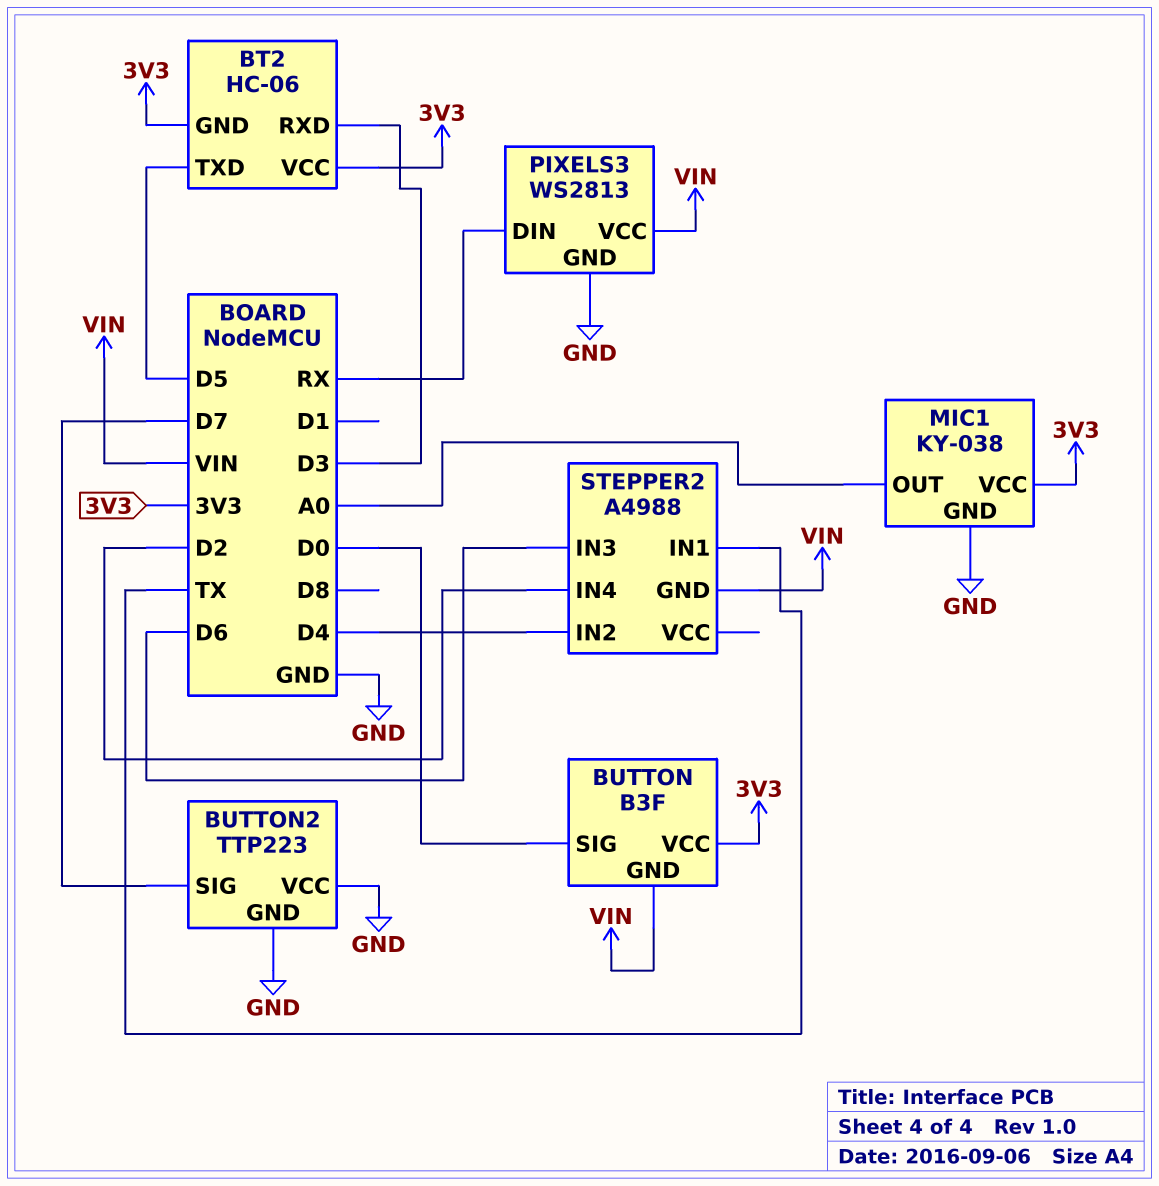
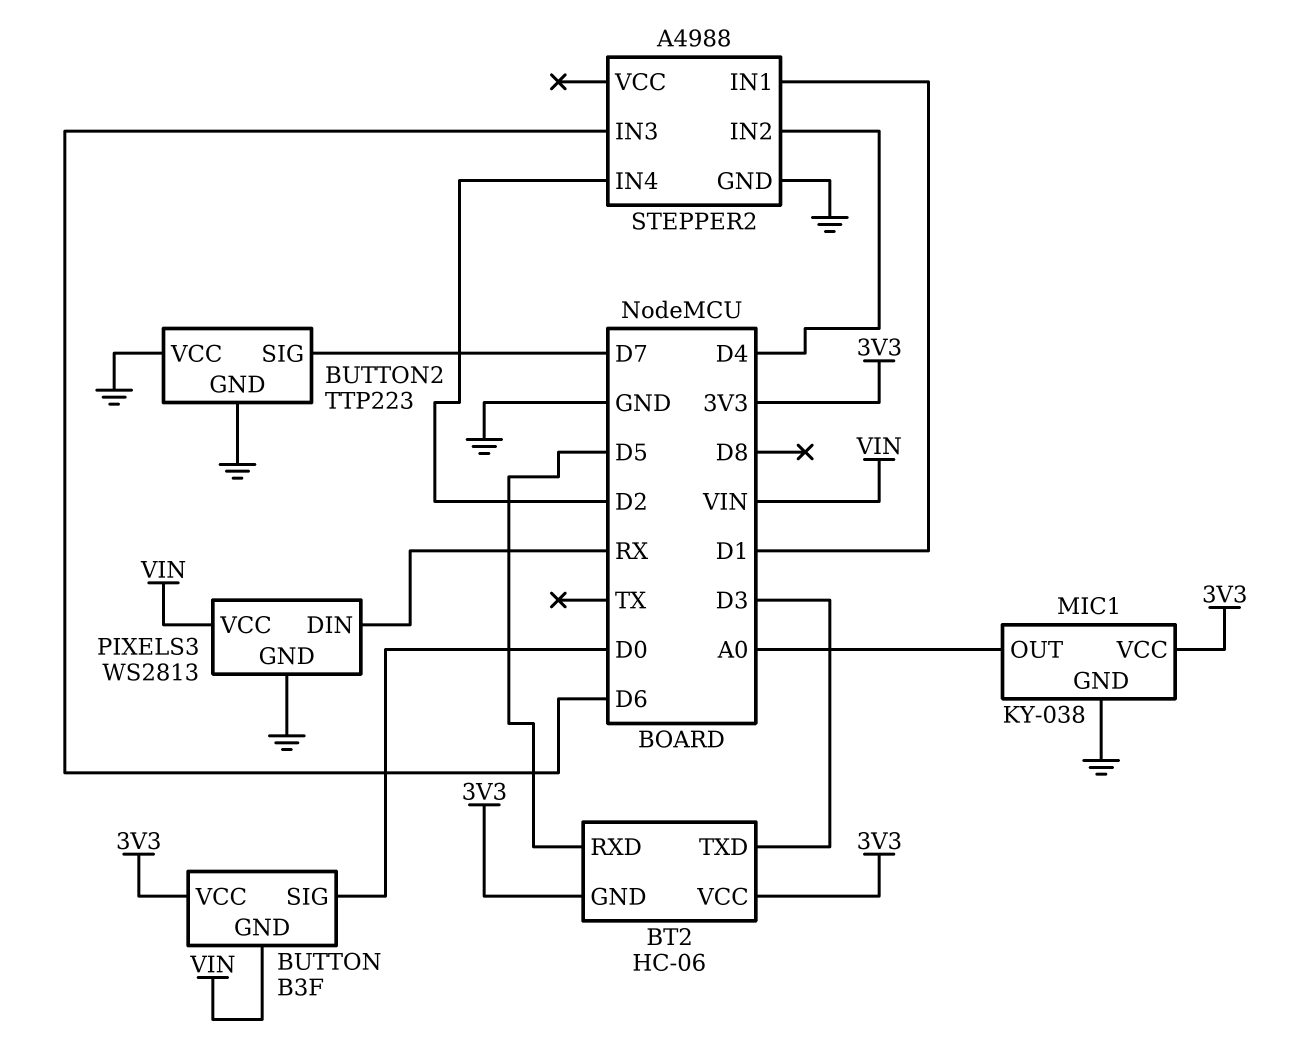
BT2 pin RXD: D3 -> D5
BT2 pin TXD: D5 -> D3
STEPPER2 pin GND: VIN -> GND
STEPPER2 pin IN1: TX -> D1

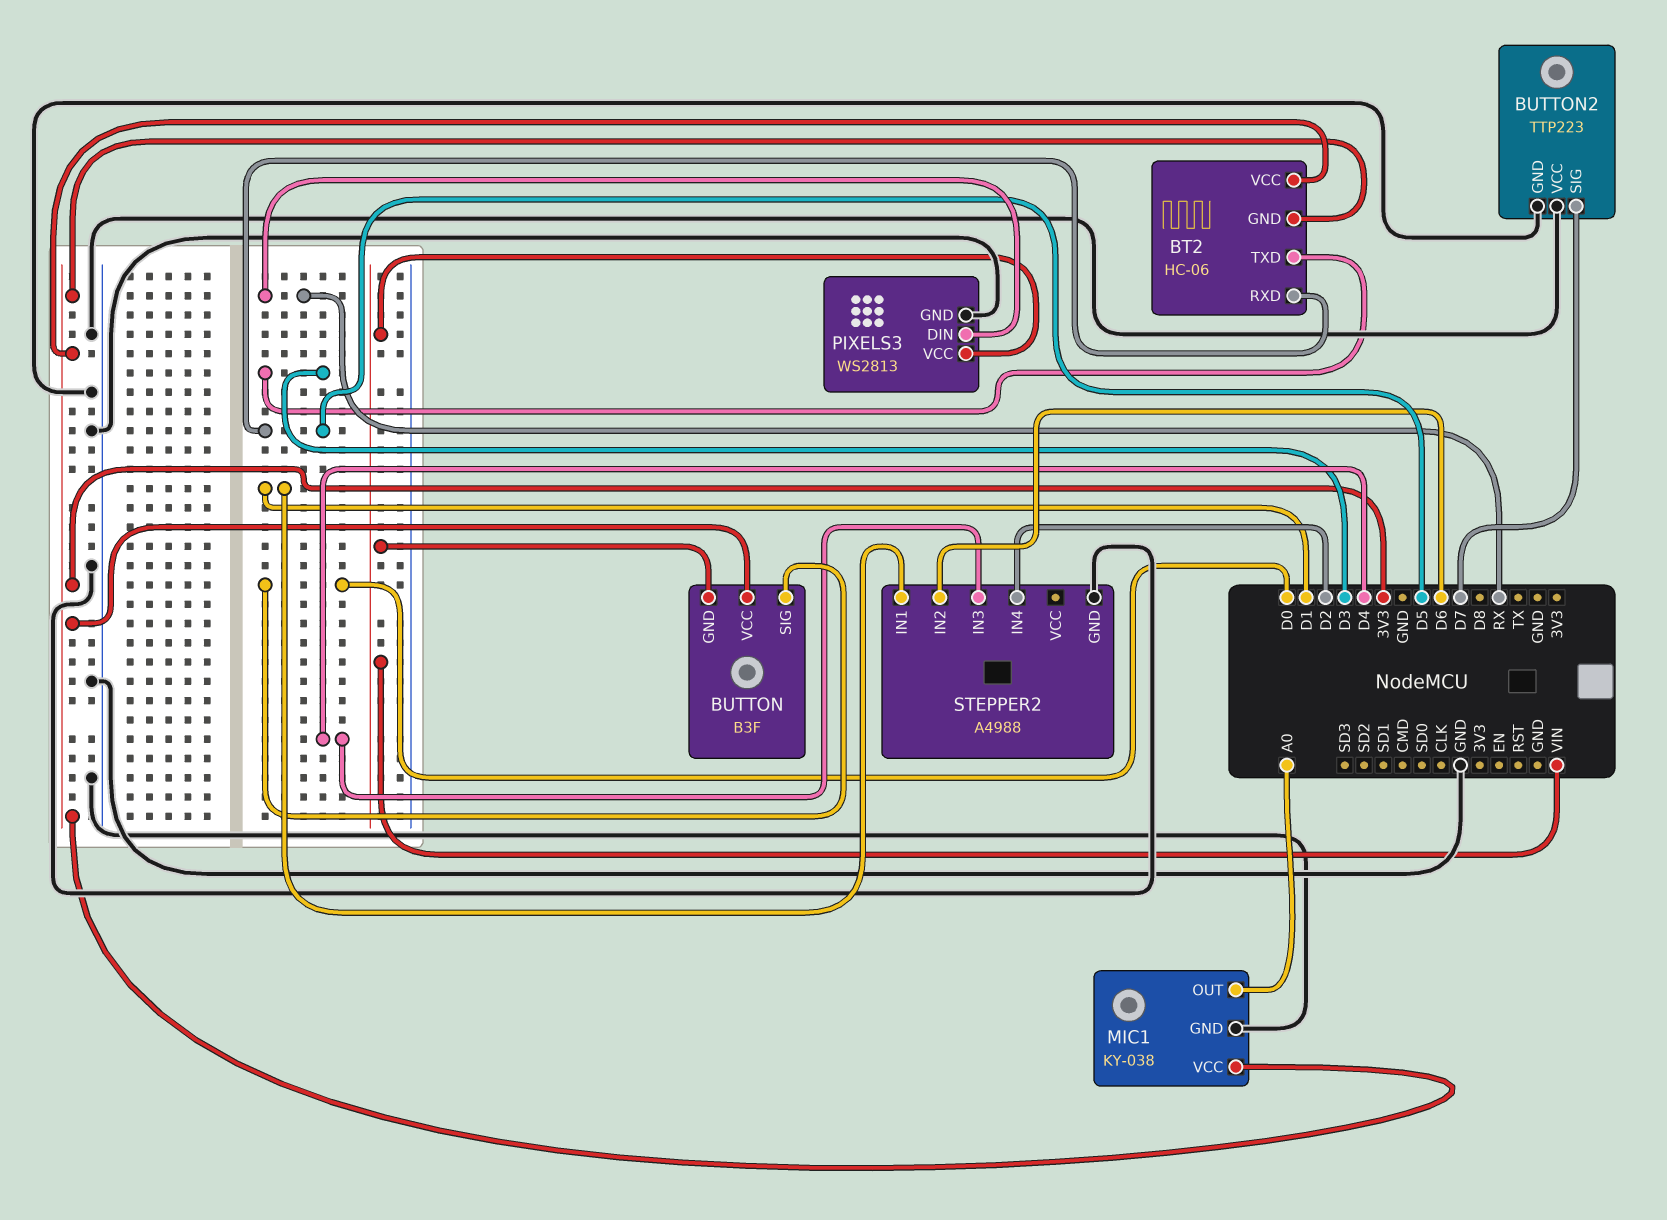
STEPPER2 pin IN2: D4 -> D6
STEPPER2 pin IN3: D6 -> D4

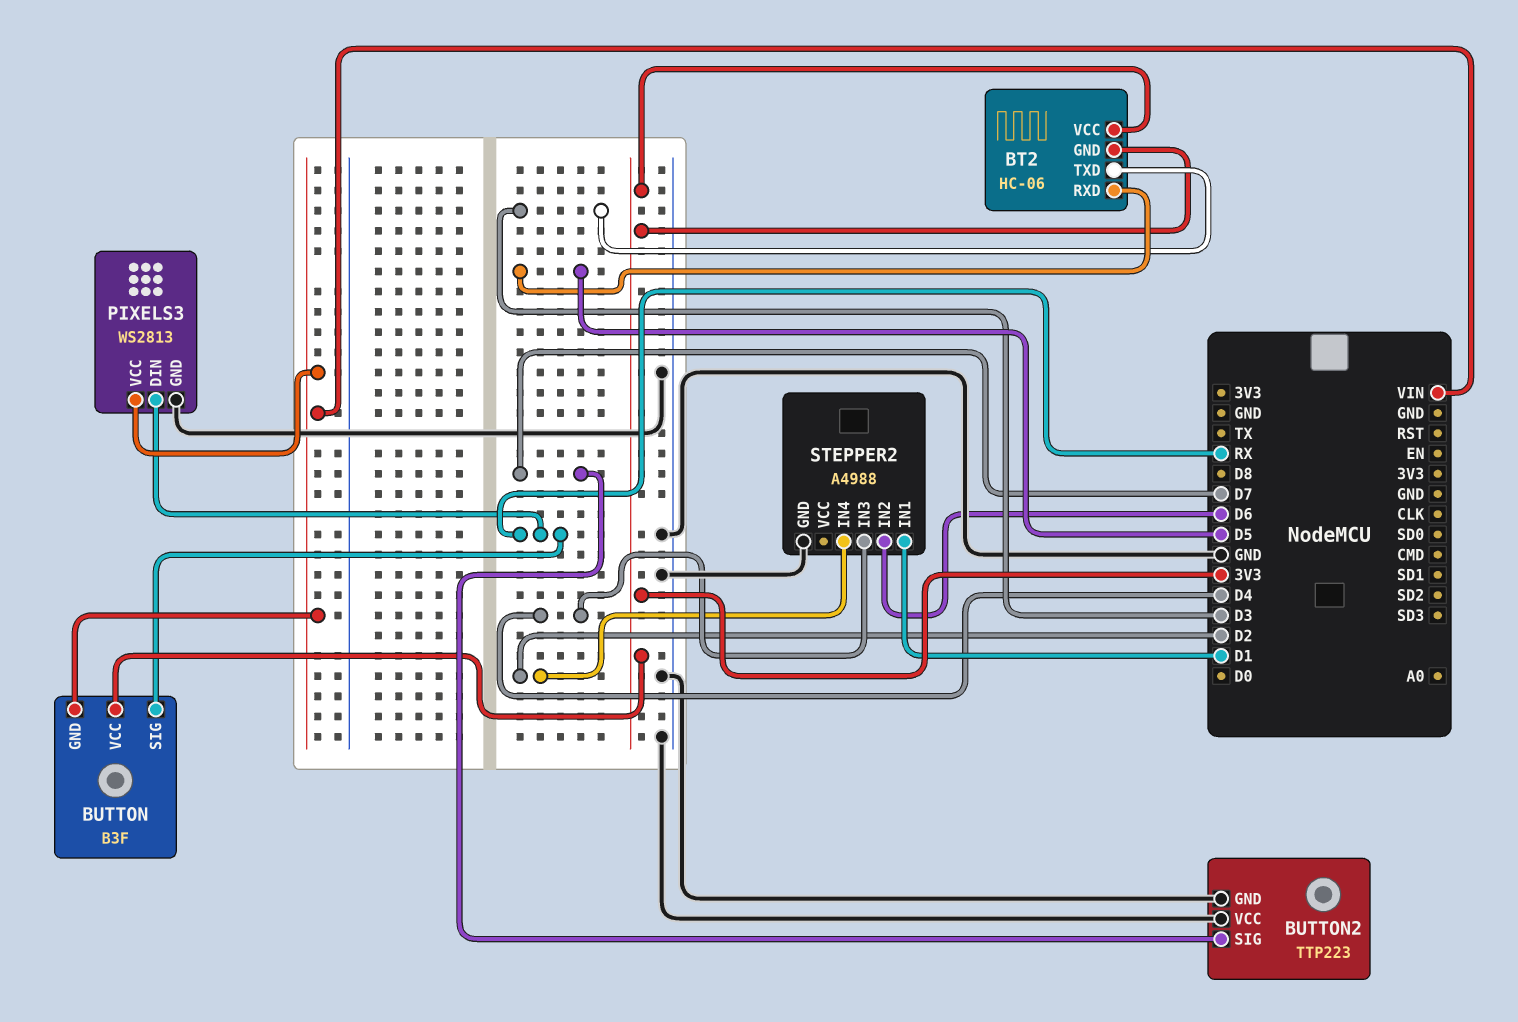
BUTTON pin SIG: D0 -> RX
MIC1: KY-038 -> none
MIC1 pin GND: GND -> none
MIC1 pin OUT: A0 -> none
MIC1 pin VCC: 3V3 -> none

